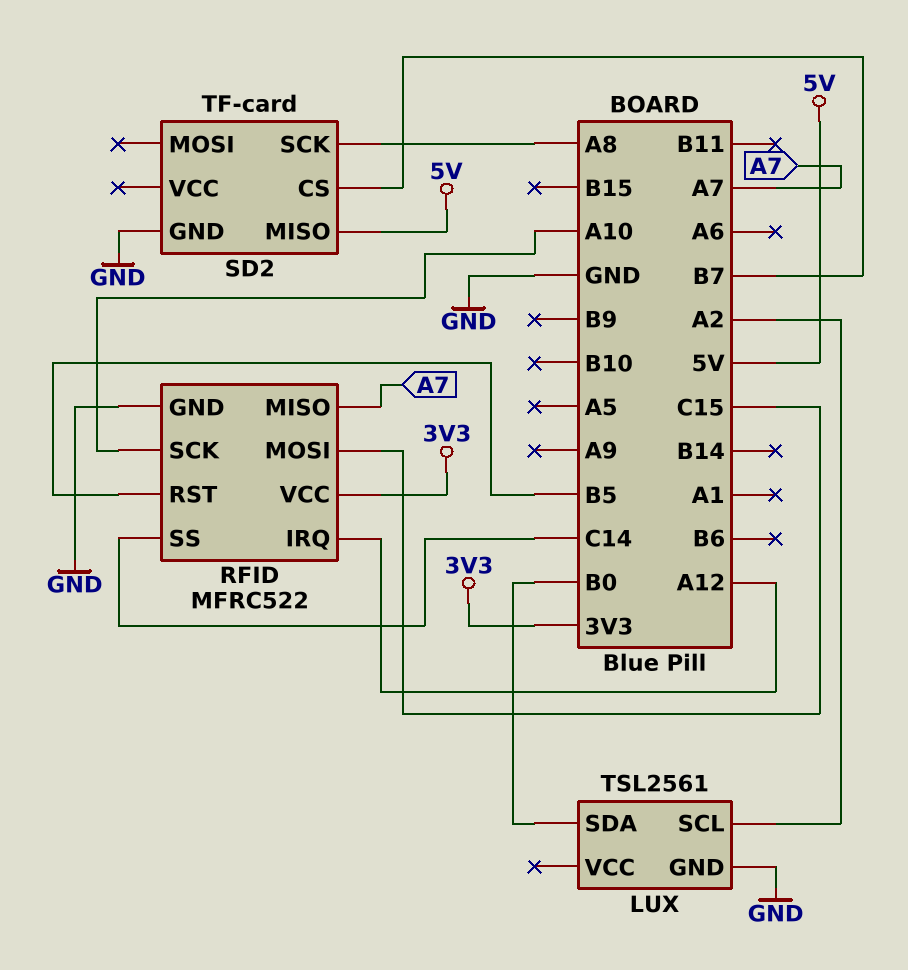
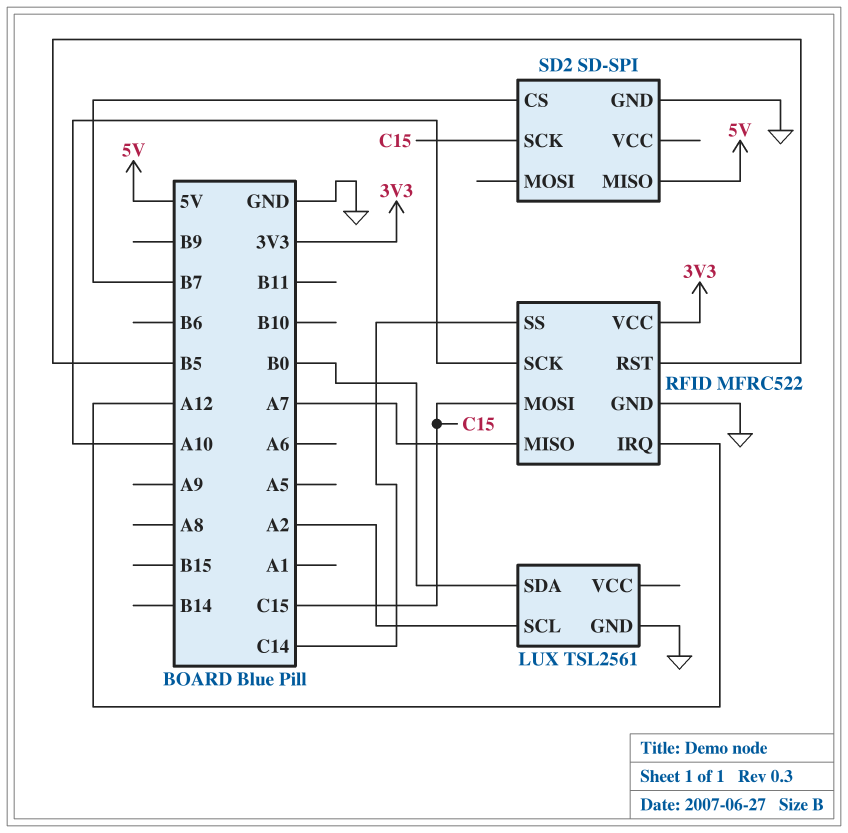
SD2: TF-card -> SD-SPI
SD2 pin SCK: A8 -> C15

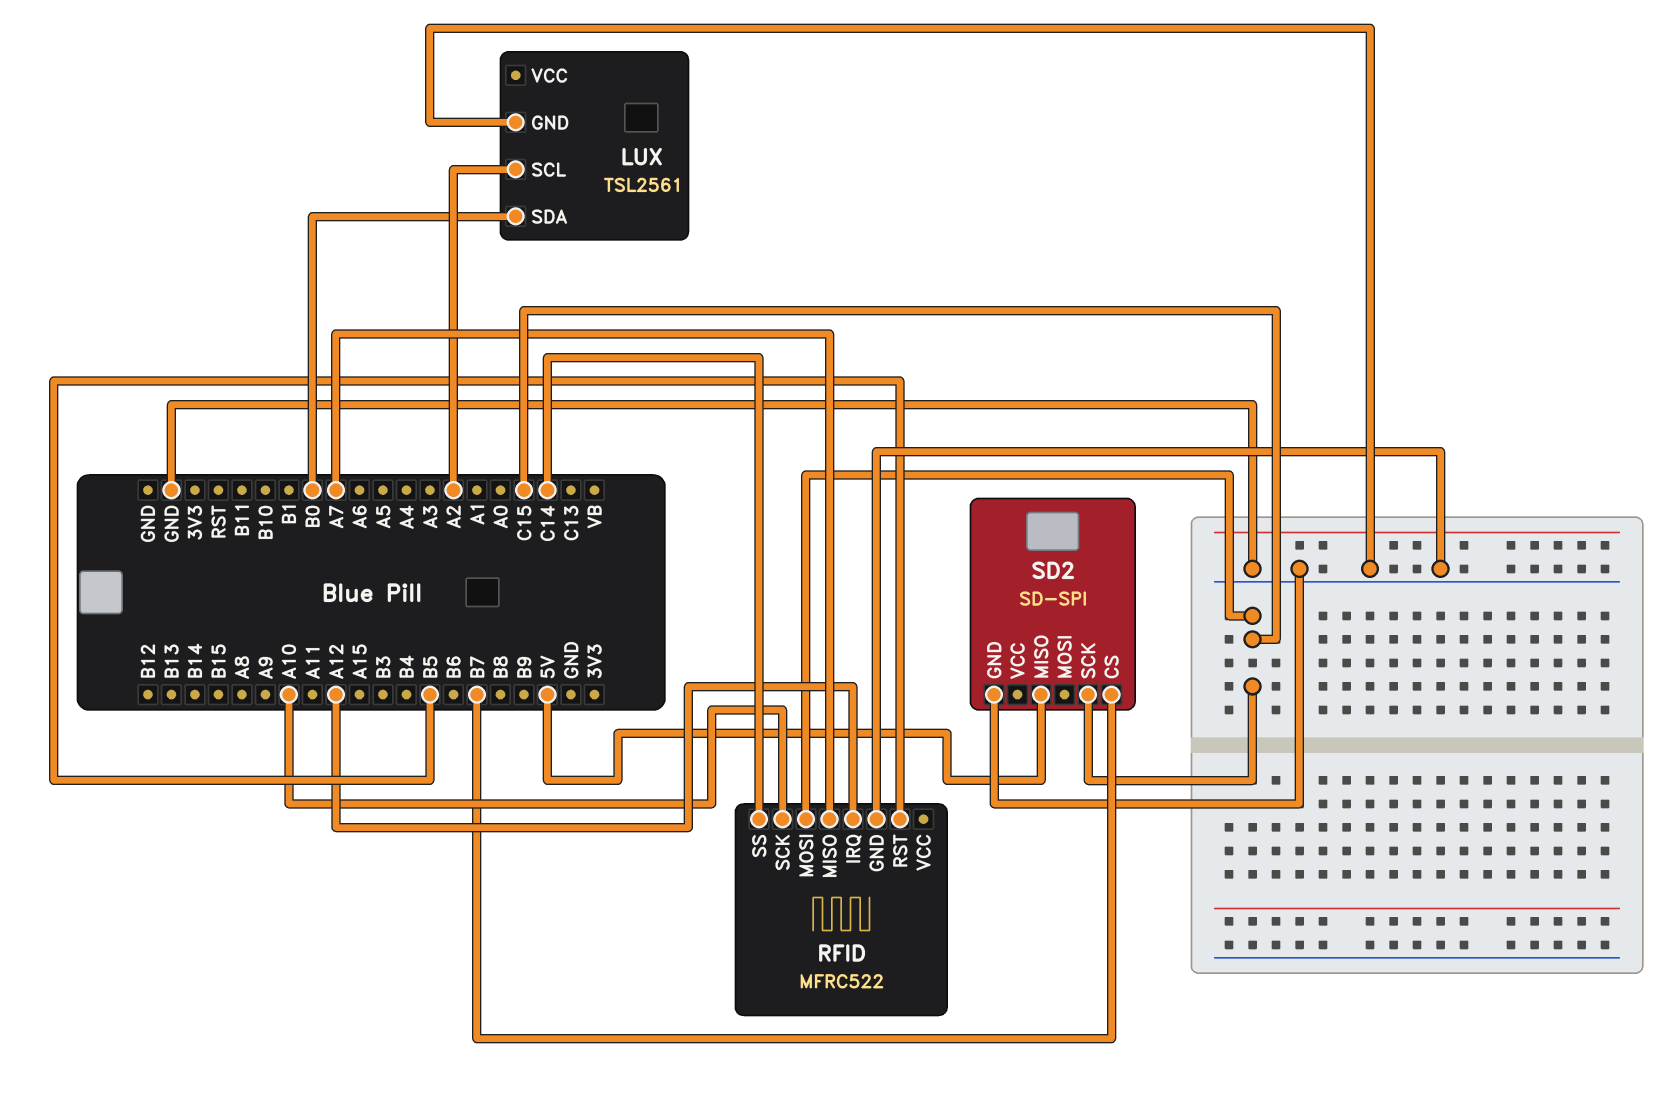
RFID pin VCC: 3V3 -> none

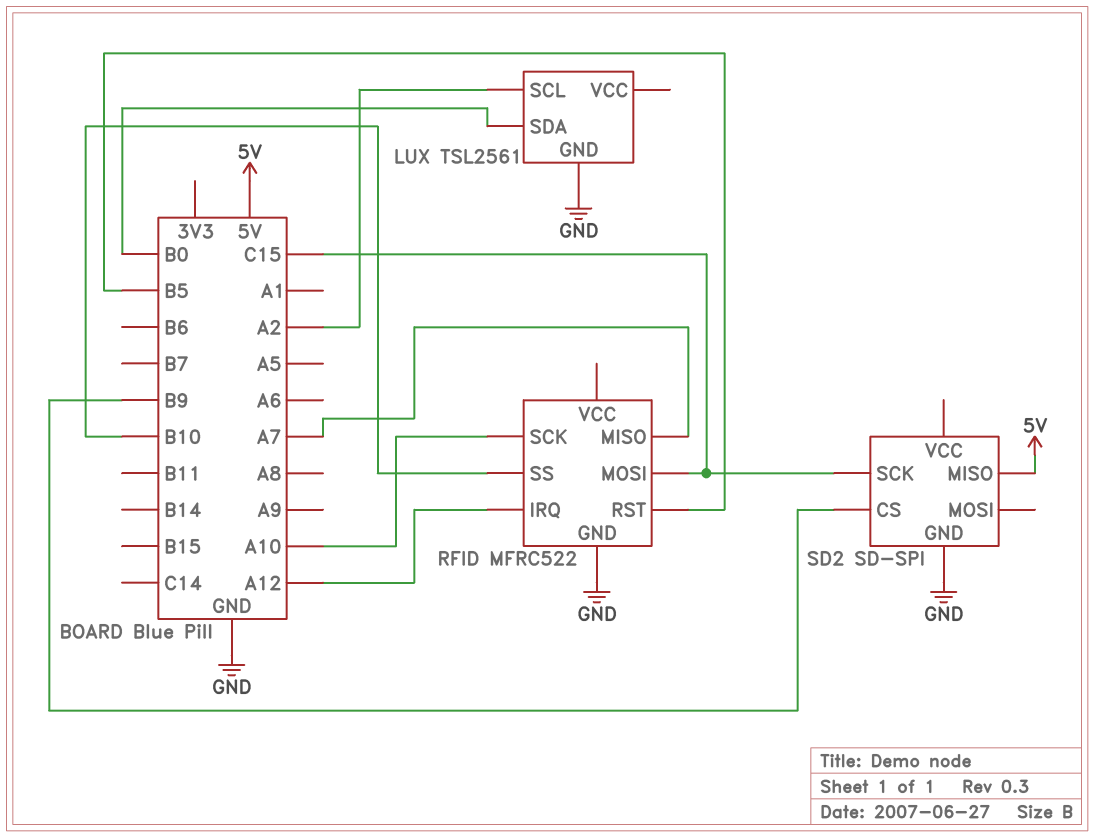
RFID pin SS: C14 -> B10
SD2 pin CS: B7 -> B9

